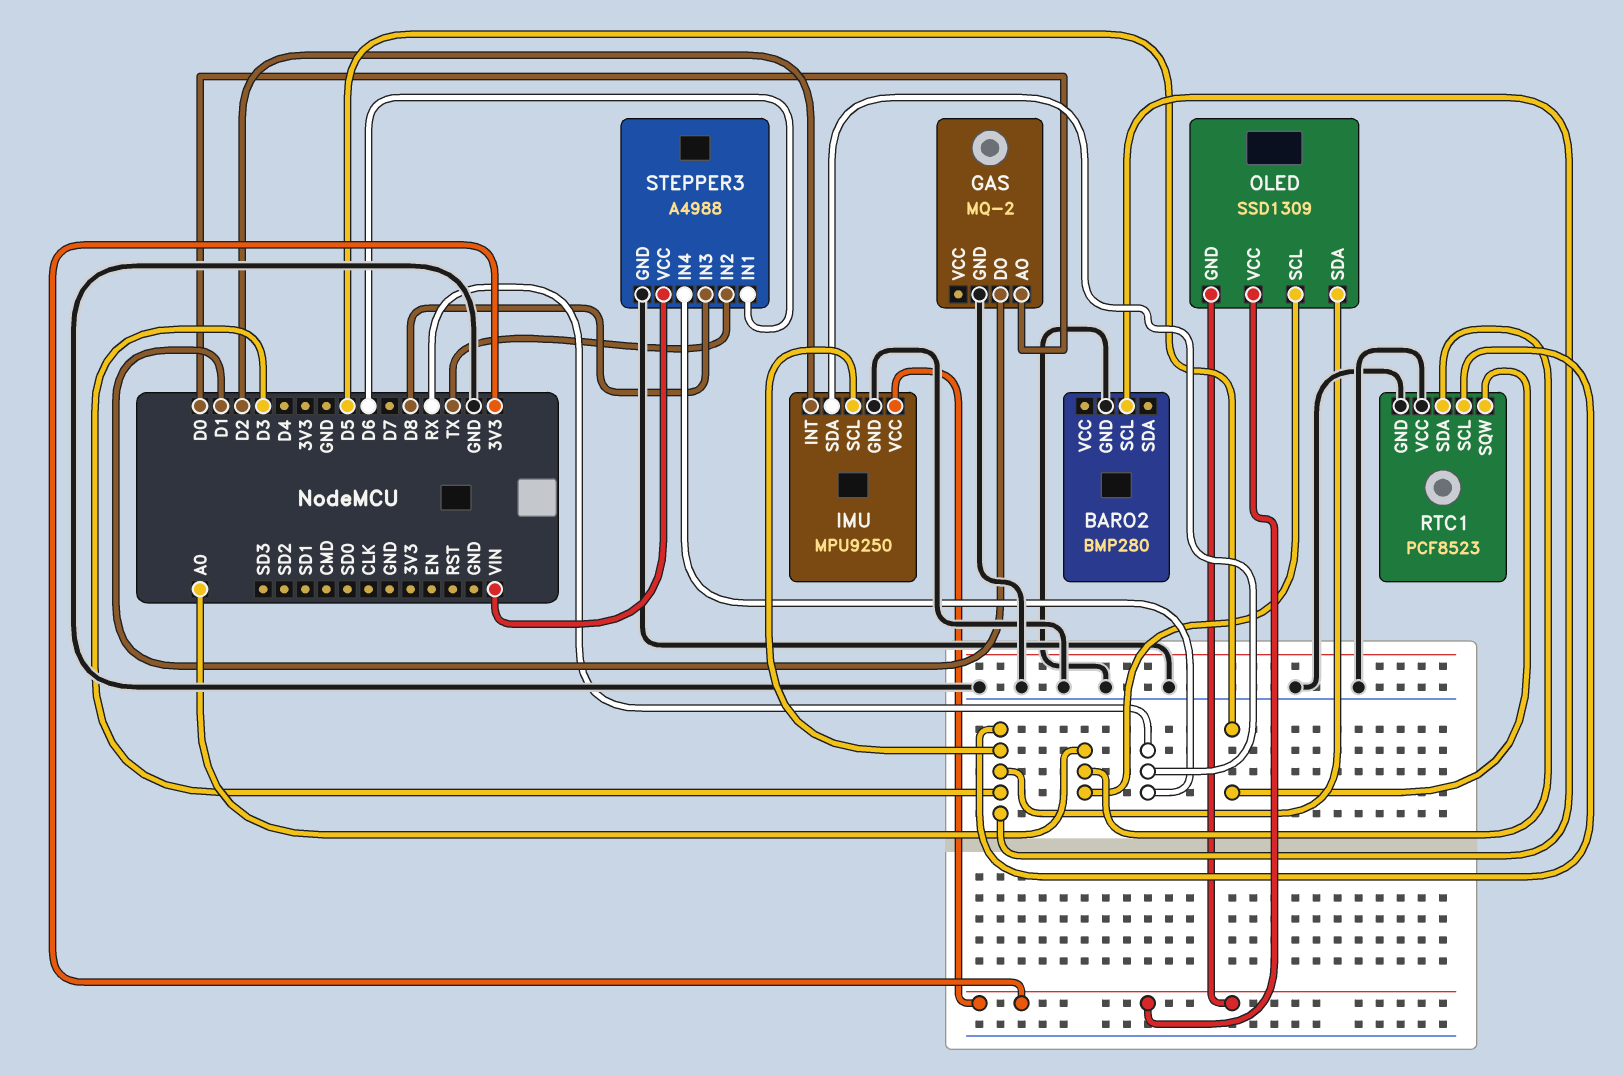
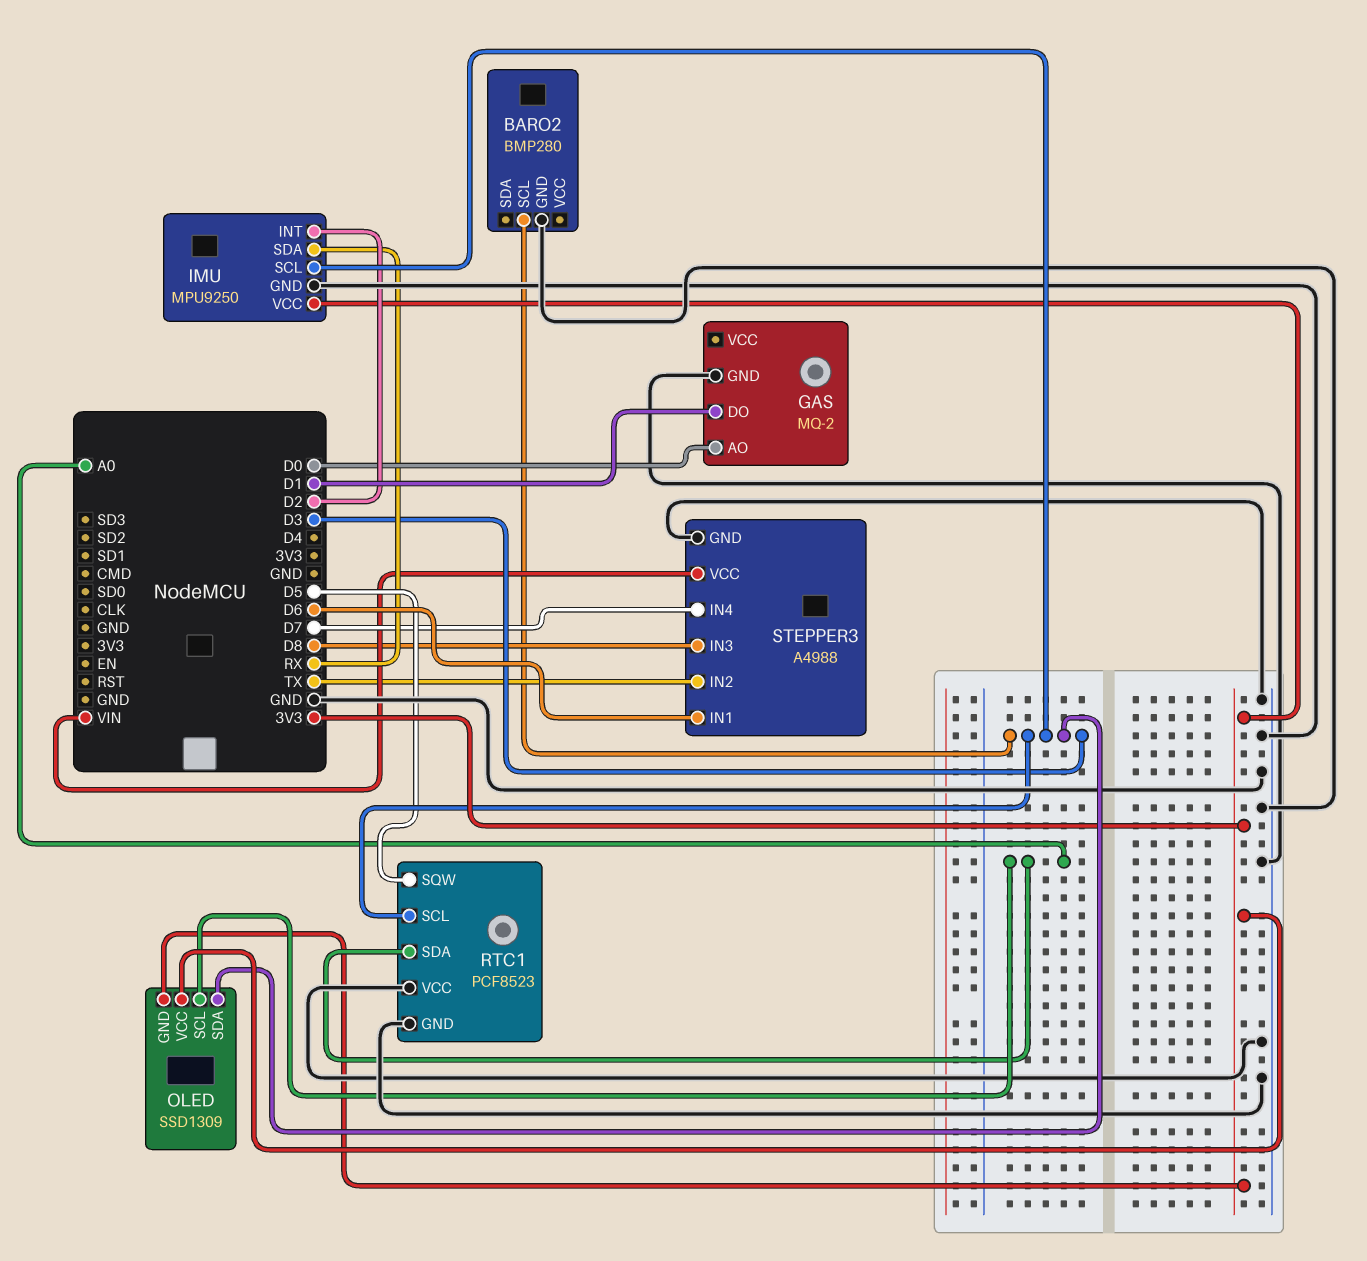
STEPPER3 pin IN4: RX -> D7

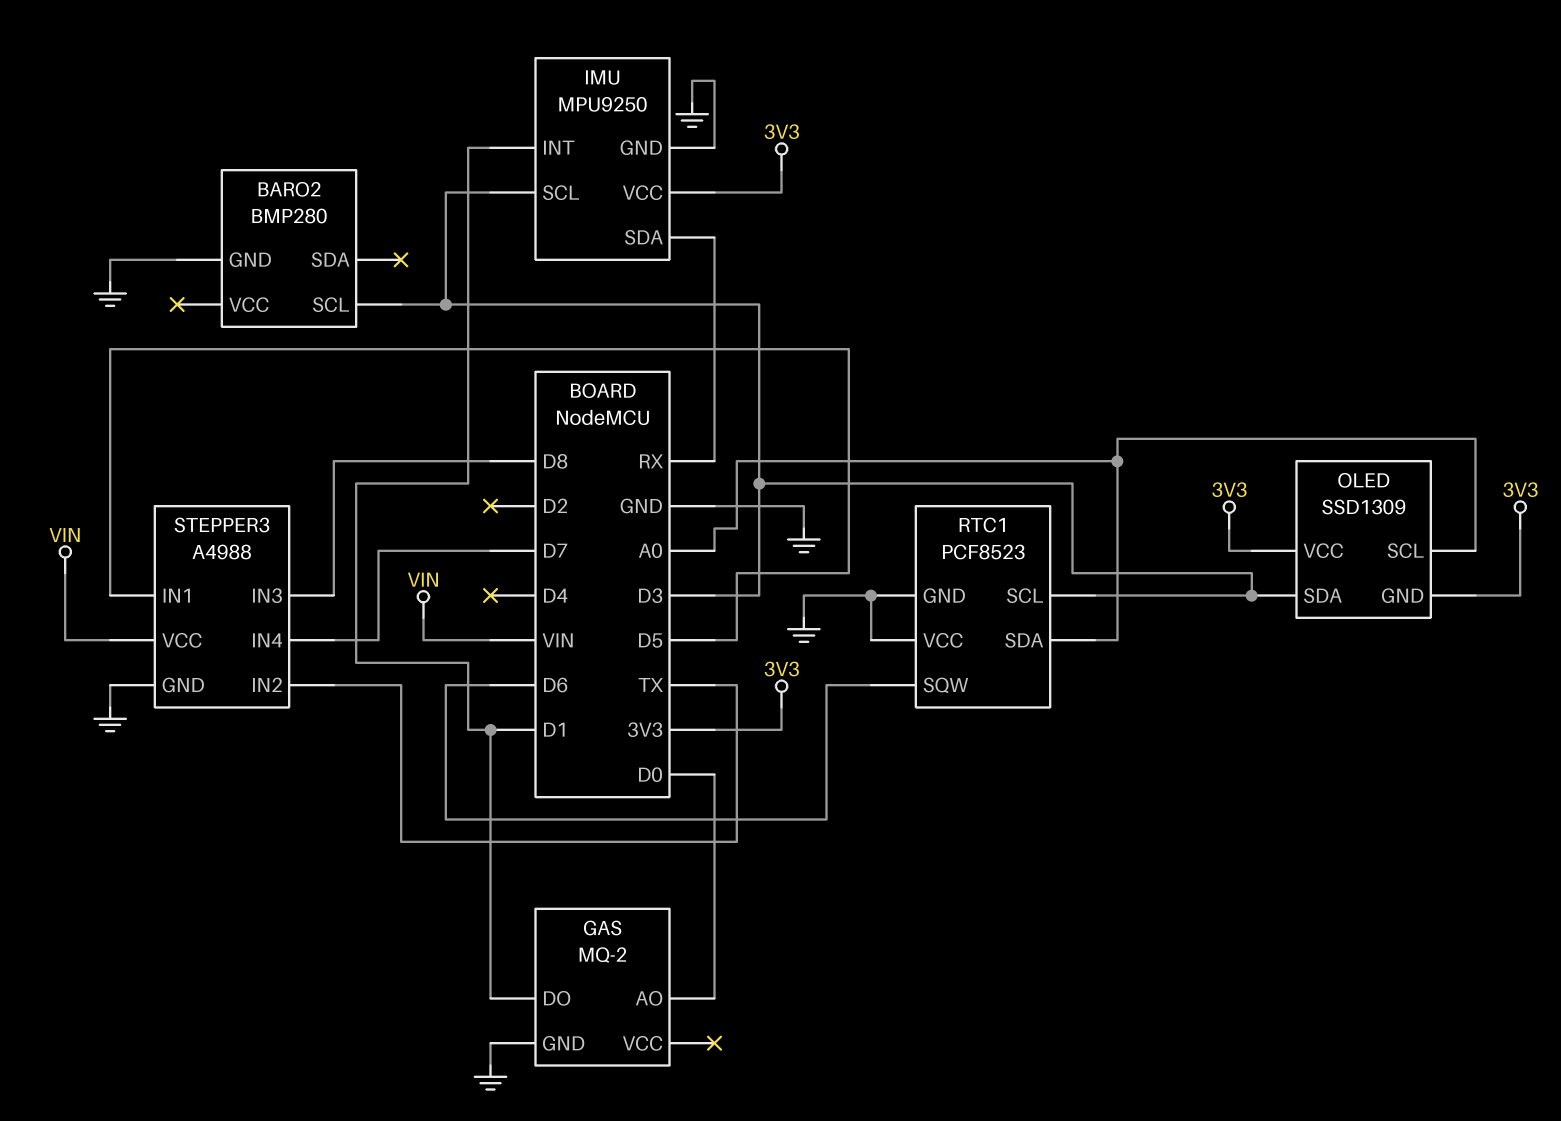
IMU pin INT: D2 -> D1
RTC1 pin SQW: D5 -> D6
STEPPER3 pin IN1: D6 -> D5

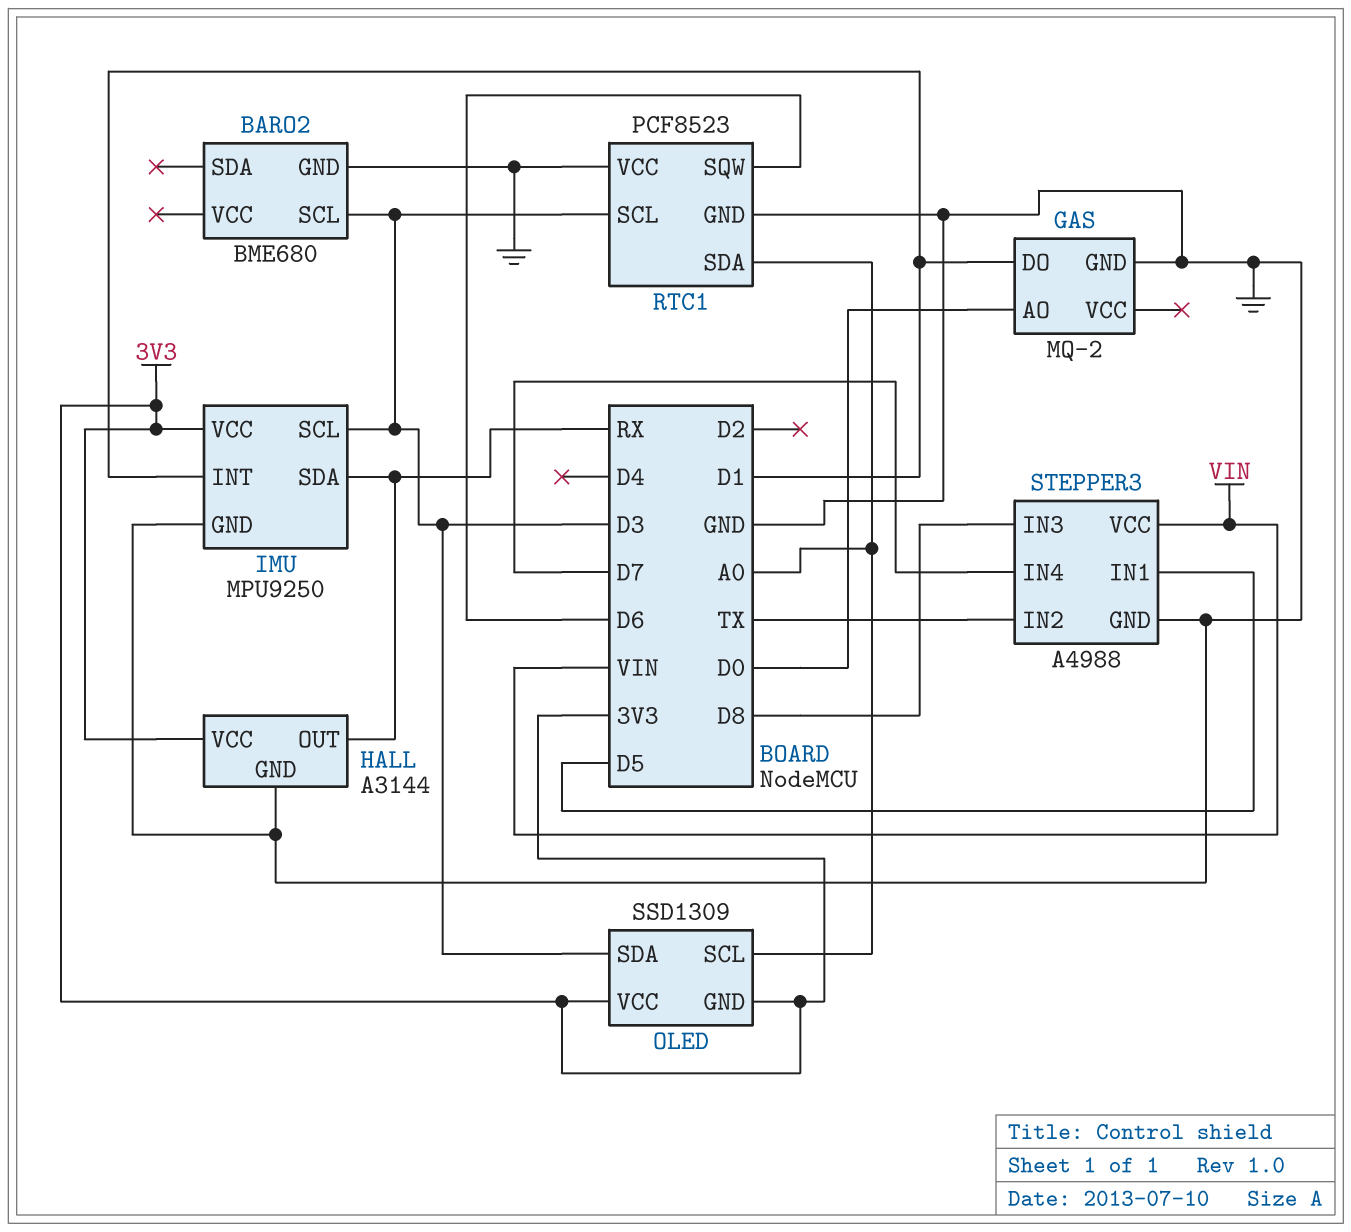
BARO2: BMP280 -> BME680
HALL: none -> A3144
HALL pin GND: none -> GND
HALL pin OUT: none -> RX
HALL pin VCC: none -> 3V3

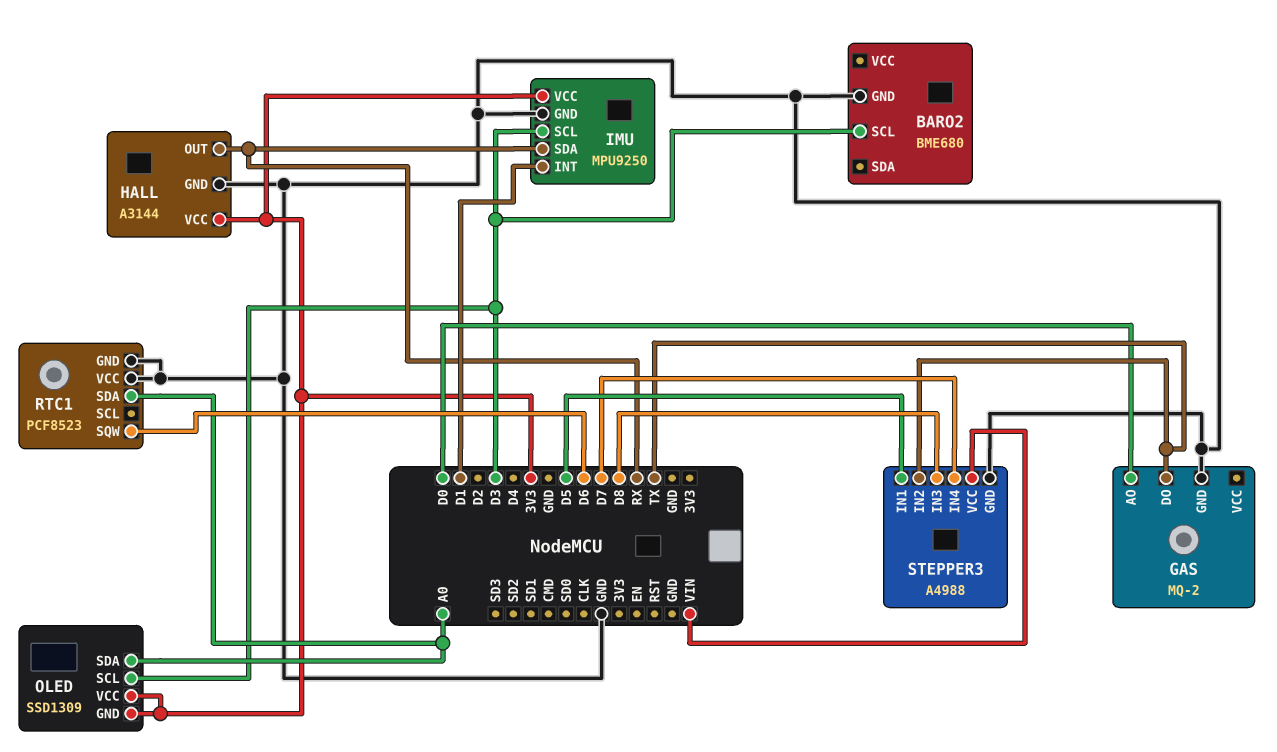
GAS pin DO: D1 -> TX
OLED pin SCL: A0 -> D3
OLED pin SDA: D3 -> A0
RTC1 pin SCL: D3 -> none

